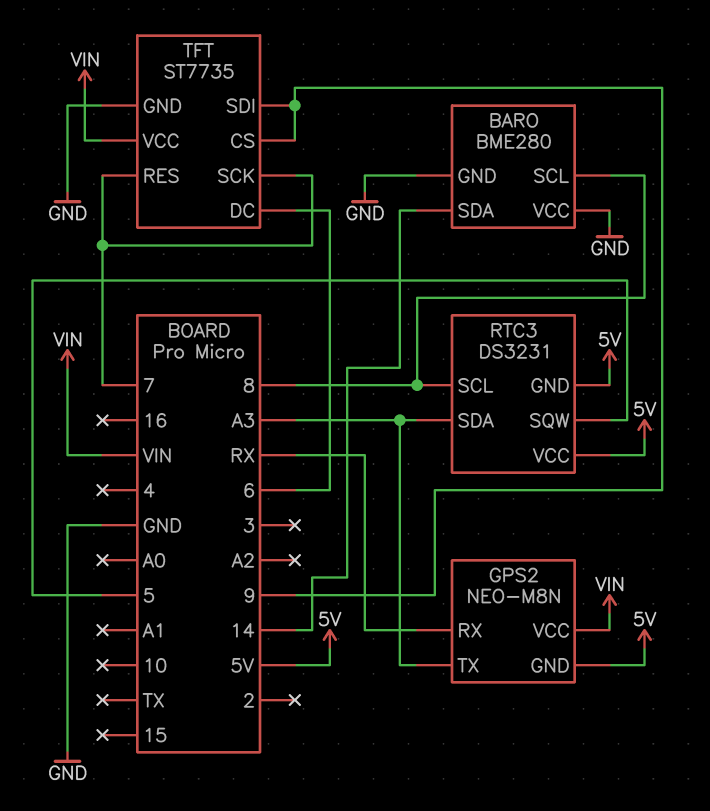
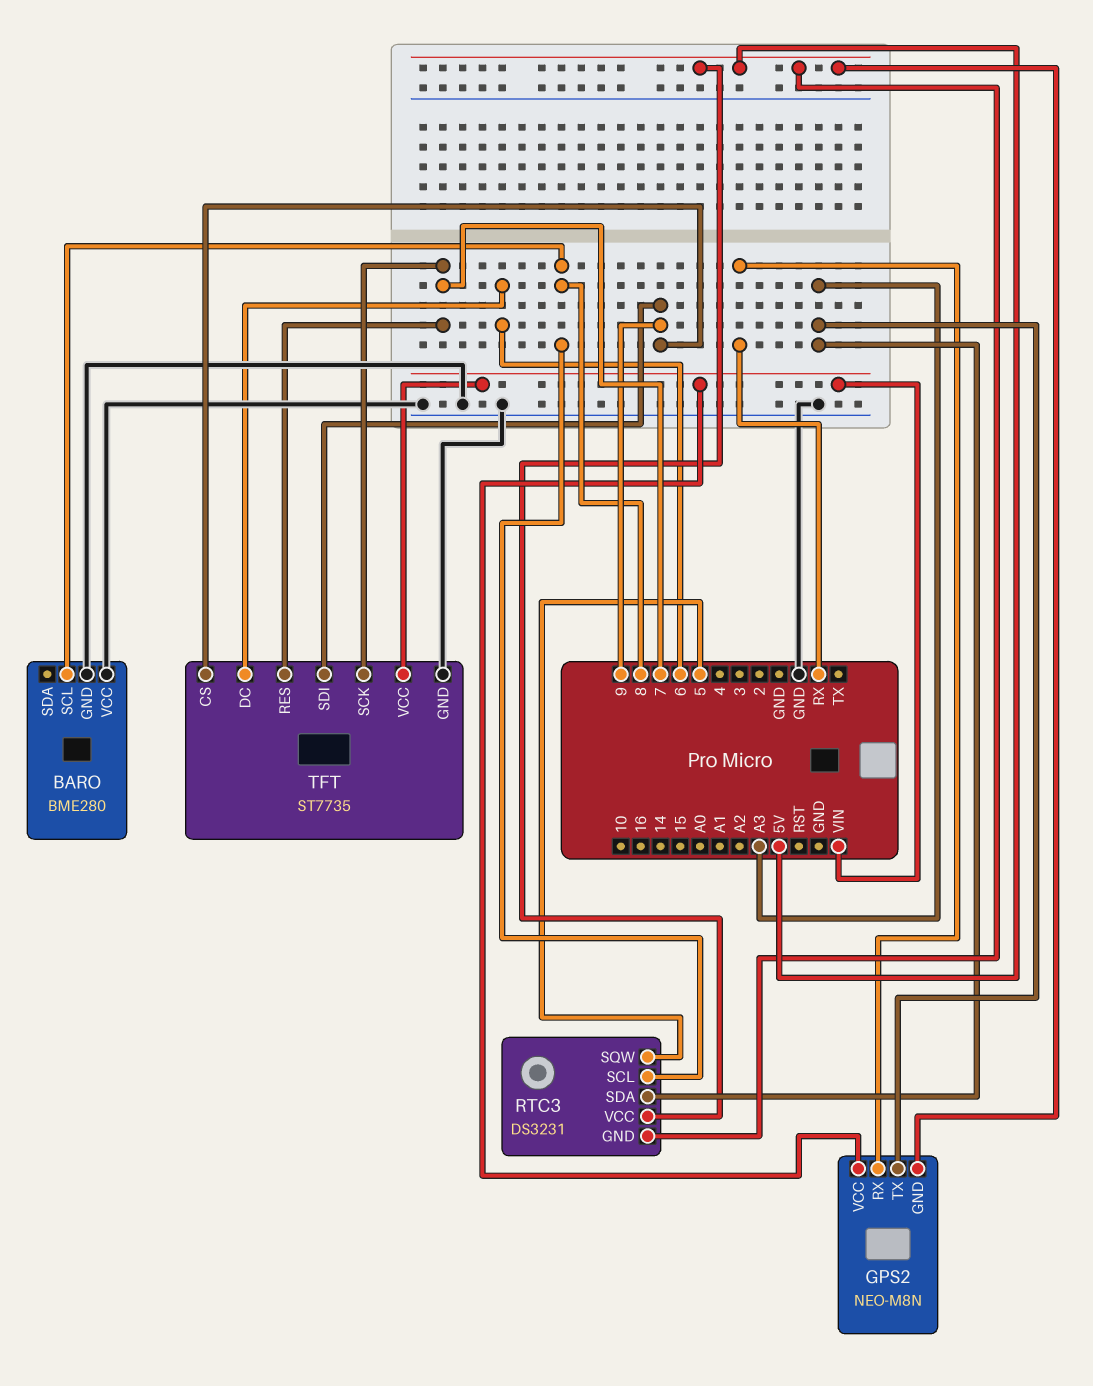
BARO pin SDA: 14 -> none

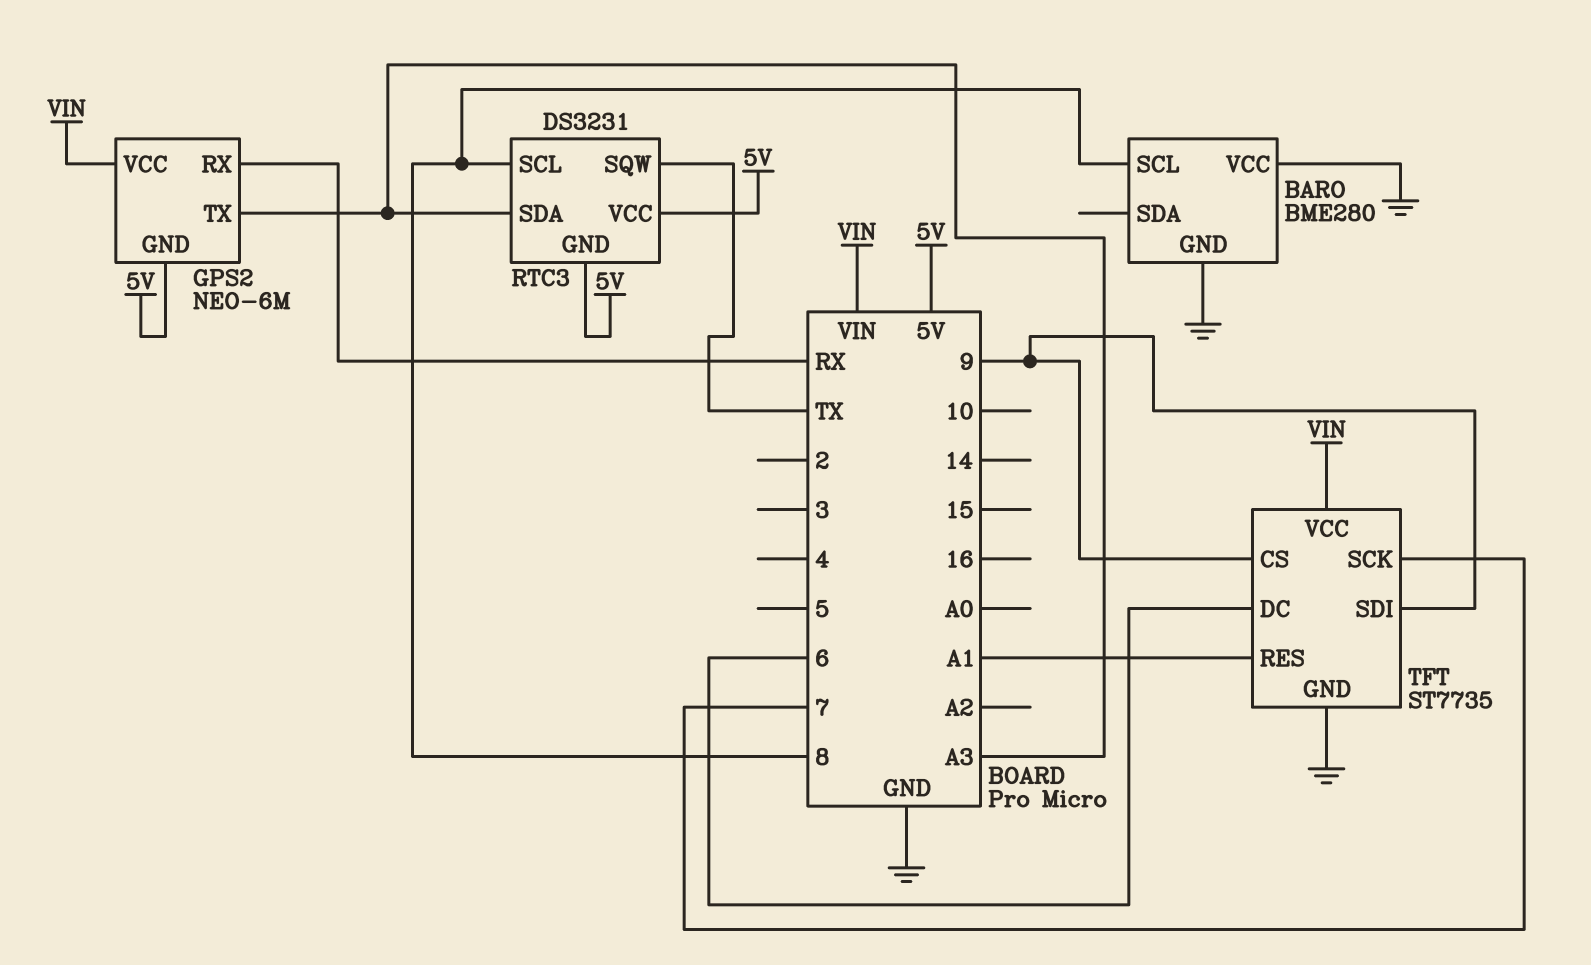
GPS2: NEO-M8N -> NEO-6M
RTC3 pin SQW: 5 -> TX
TFT pin RES: 7 -> A1

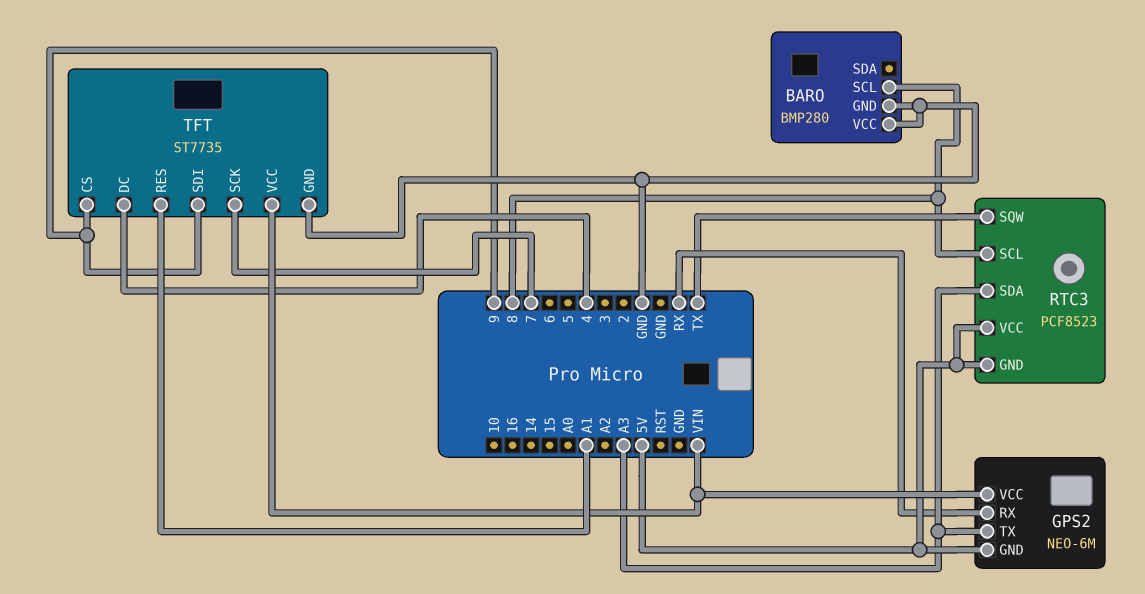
BARO: BME280 -> BMP280
RTC3: DS3231 -> PCF8523
TFT pin DC: 6 -> 4

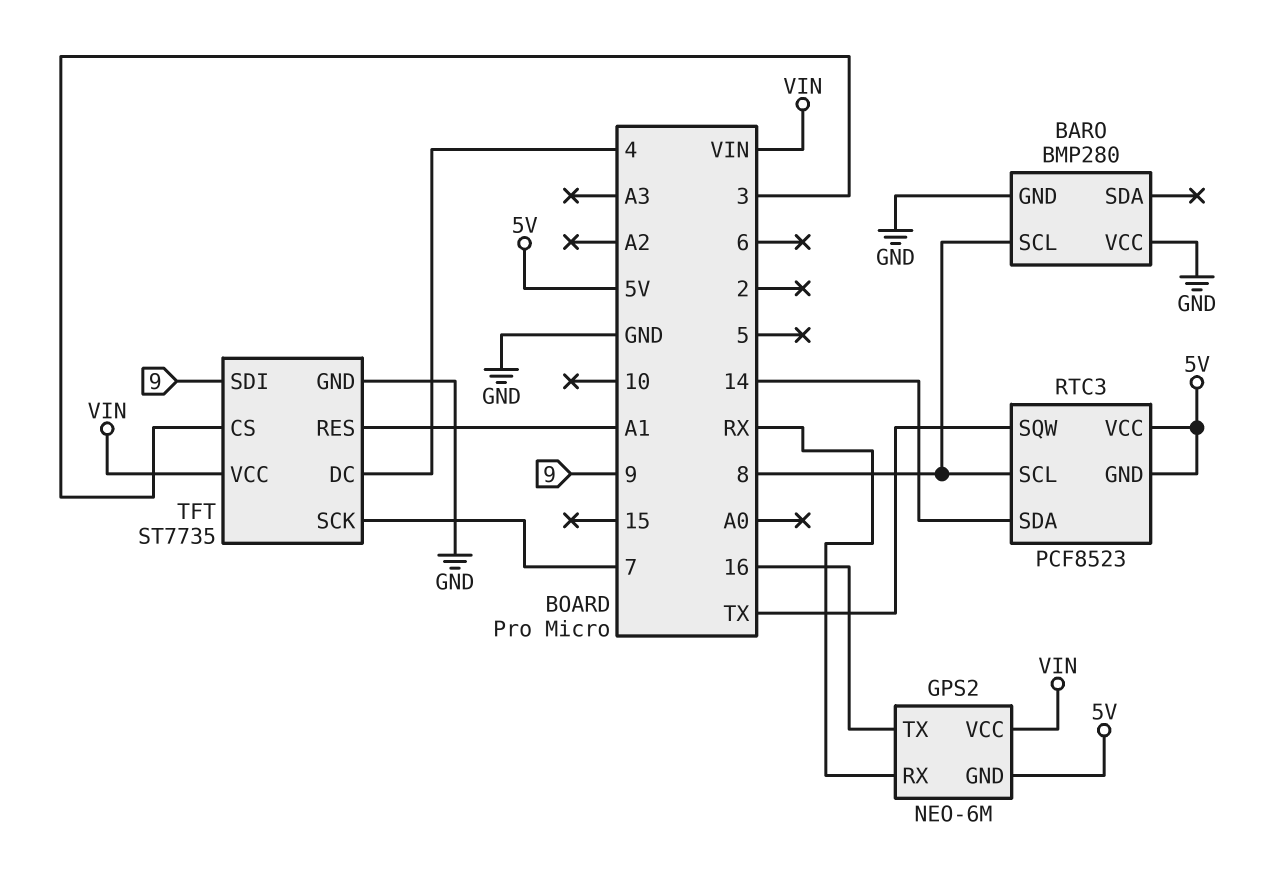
GPS2 pin TX: A3 -> 16
RTC3 pin SDA: A3 -> 14
TFT pin CS: 9 -> 3

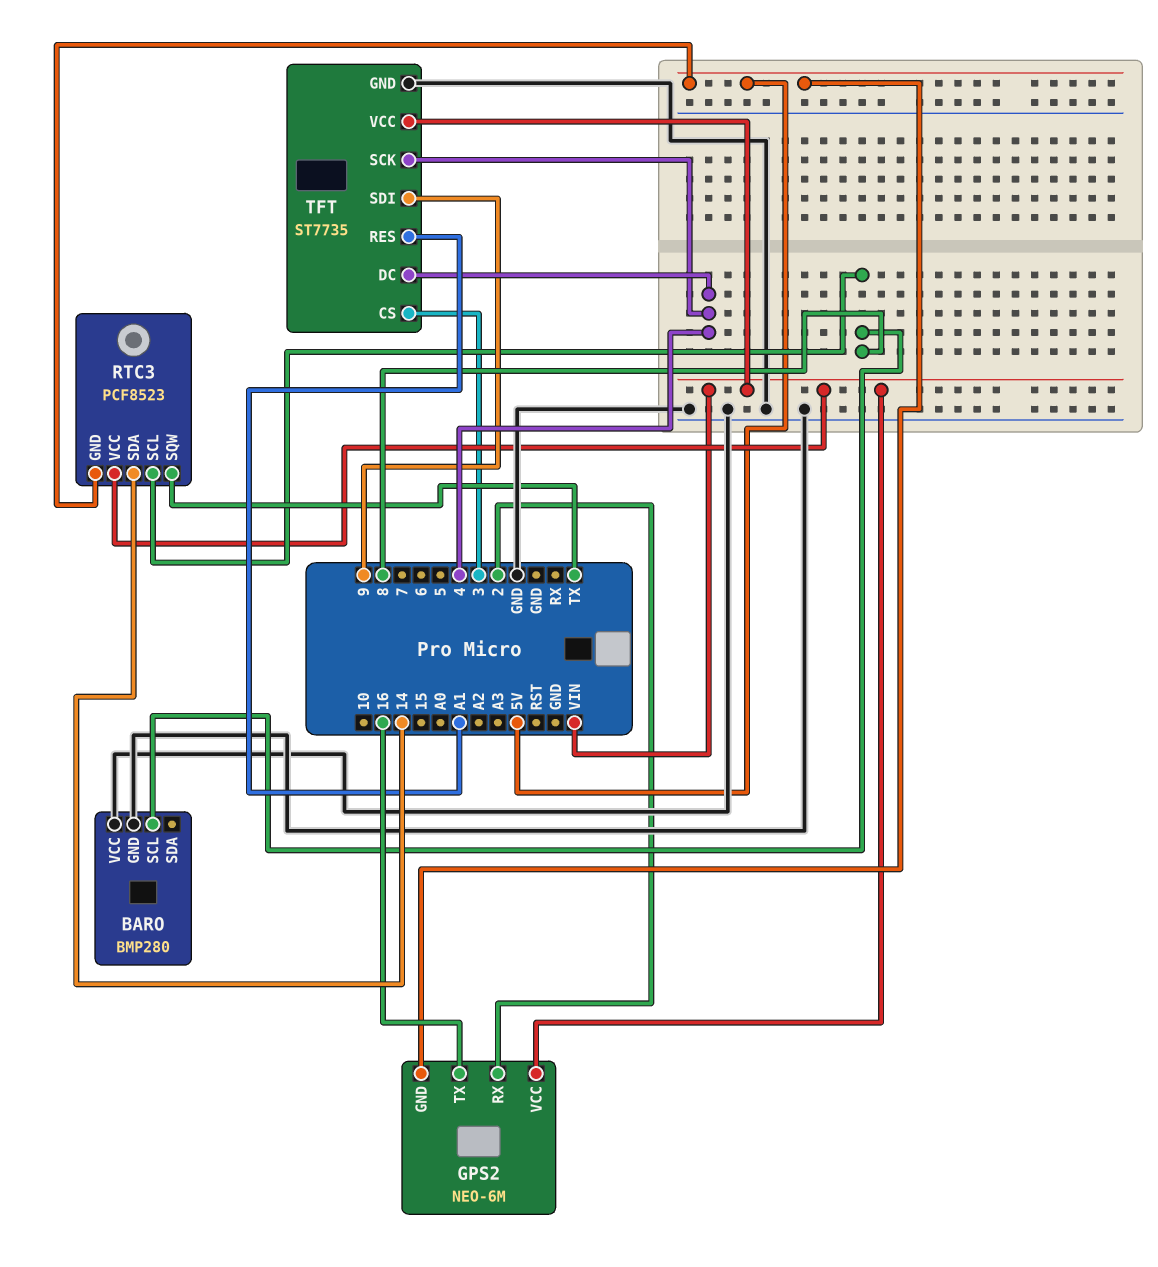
GPS2 pin RX: RX -> 2
RTC3 pin VCC: 5V -> VIN
TFT pin SCK: 7 -> 4

